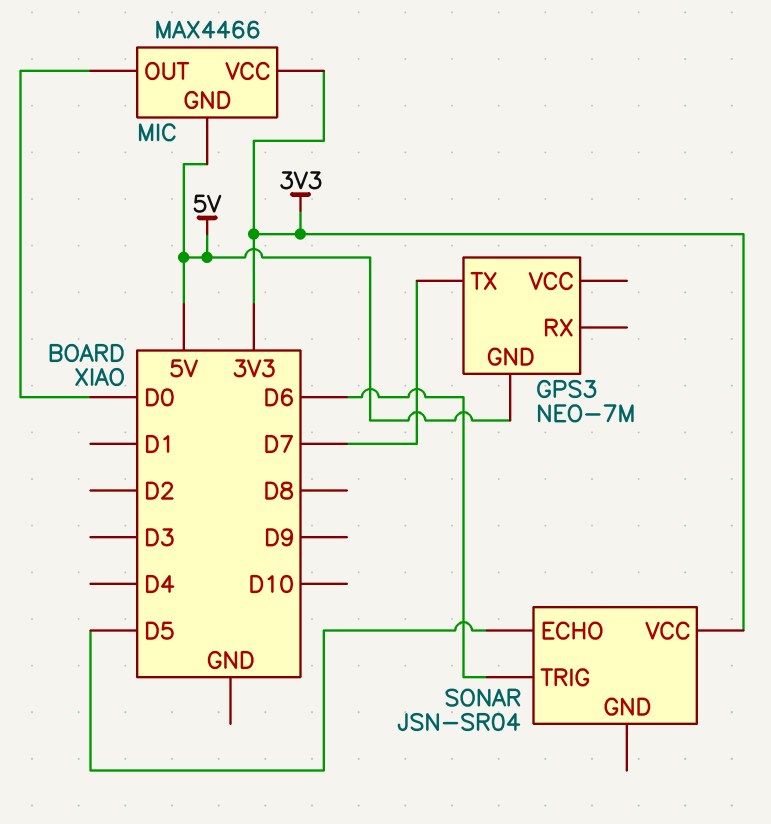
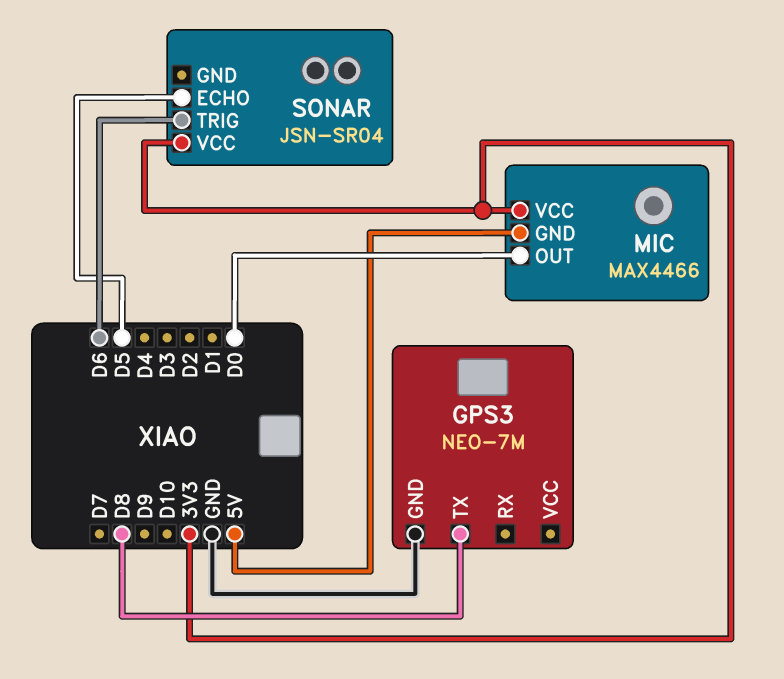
GPS3 pin GND: 5V -> GND
GPS3 pin TX: D7 -> D8

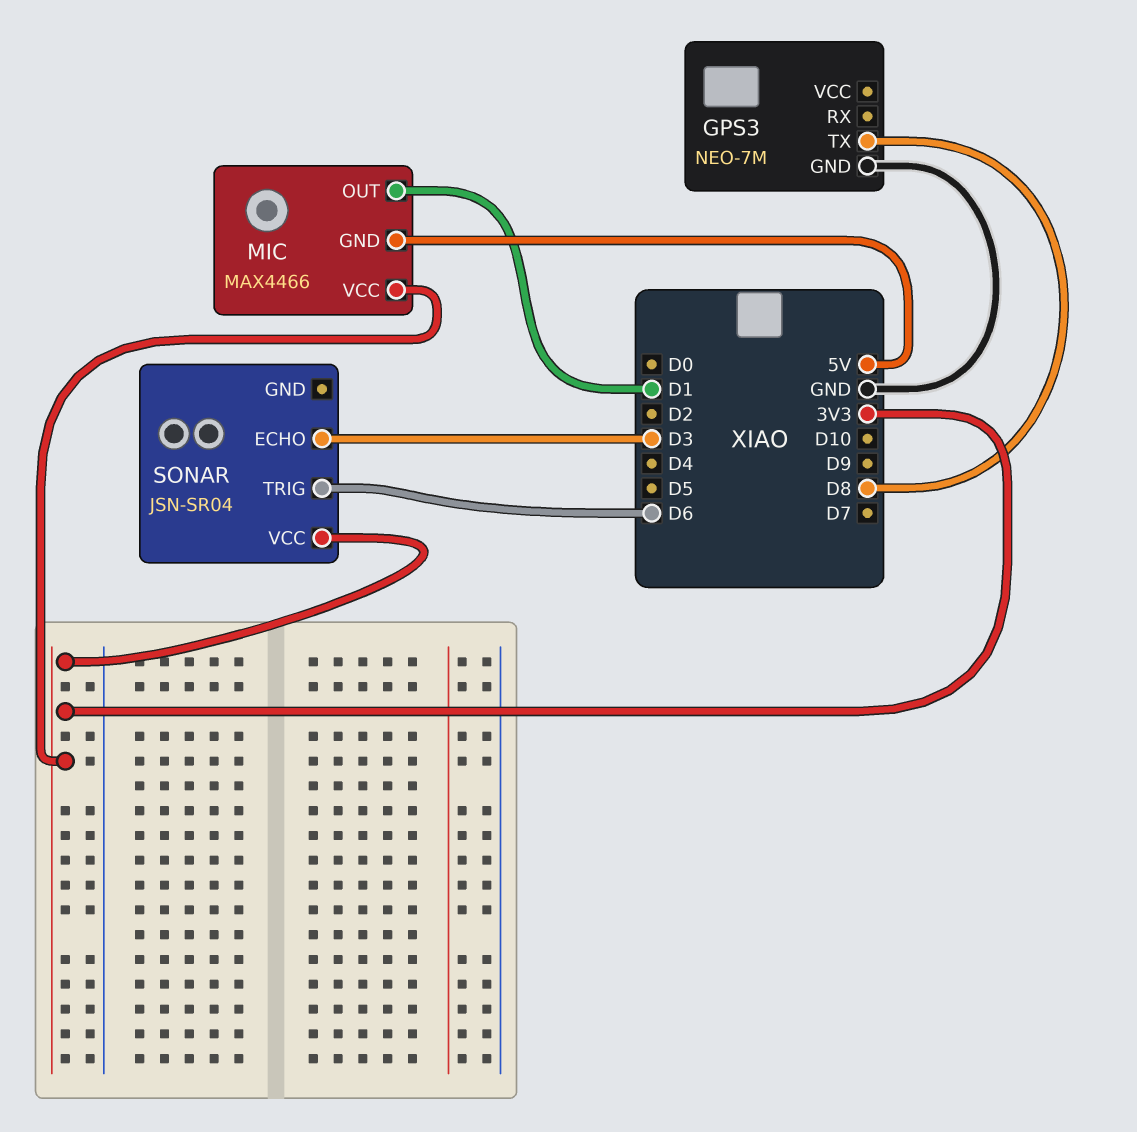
MIC pin OUT: D0 -> D1
SONAR pin ECHO: D5 -> D3

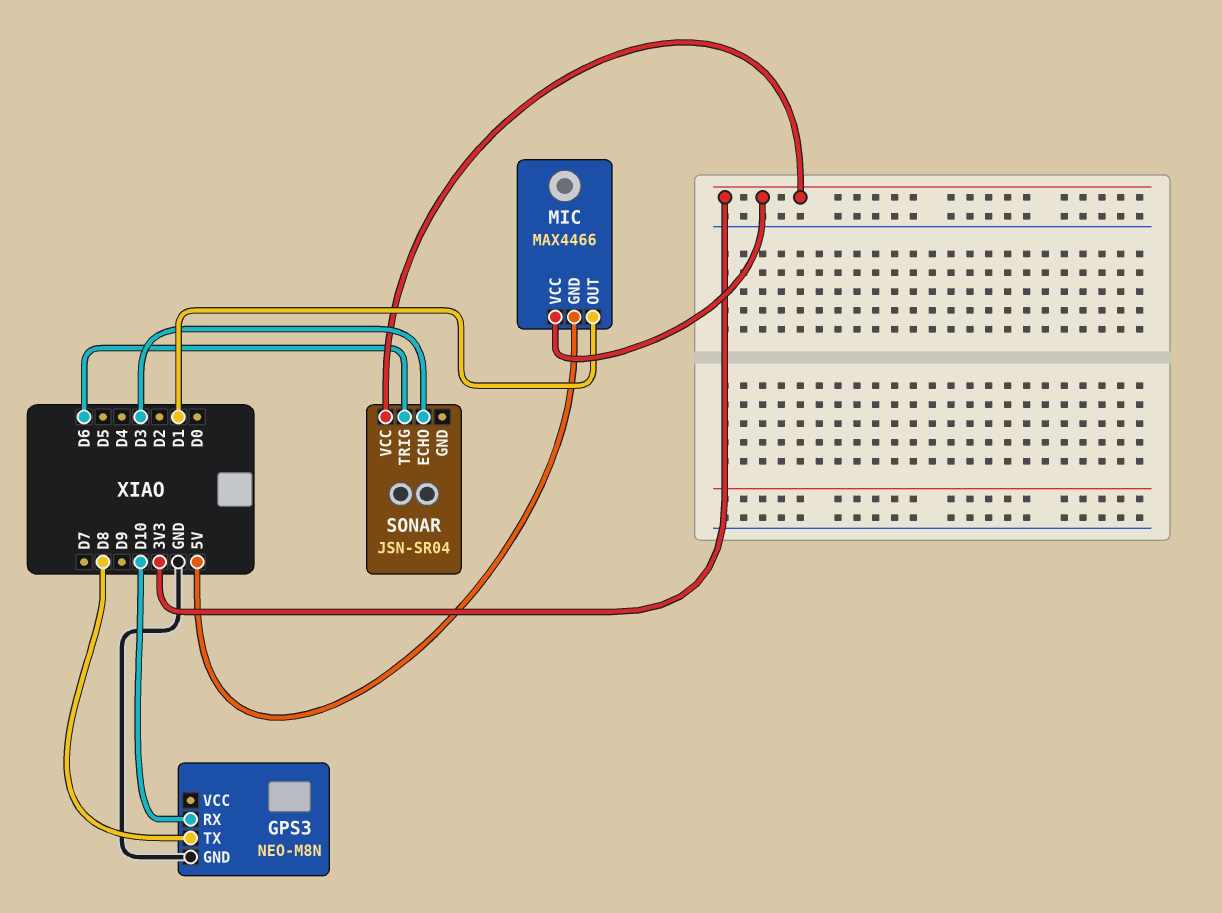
GPS3: NEO-7M -> NEO-M8N
GPS3 pin RX: none -> D10

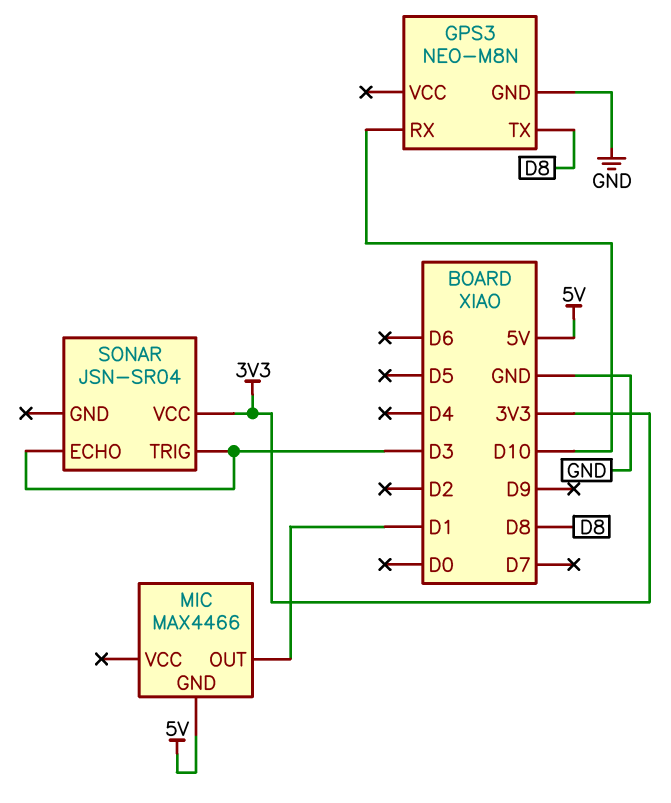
MIC pin VCC: 3V3 -> none
SONAR pin TRIG: D6 -> D3

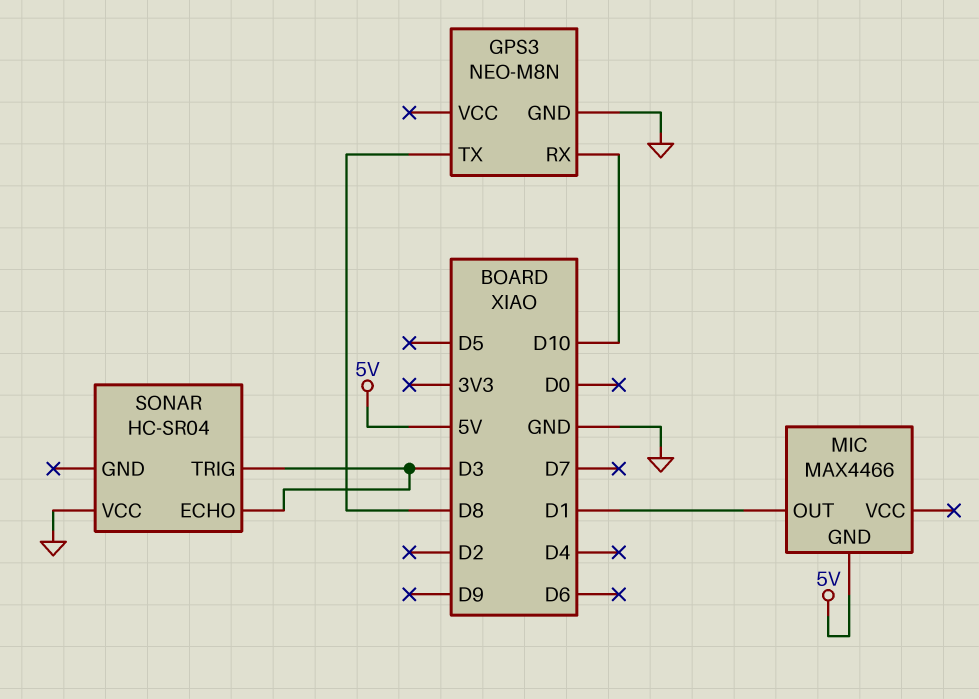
SONAR: JSN-SR04 -> HC-SR04
SONAR pin VCC: 3V3 -> GND

